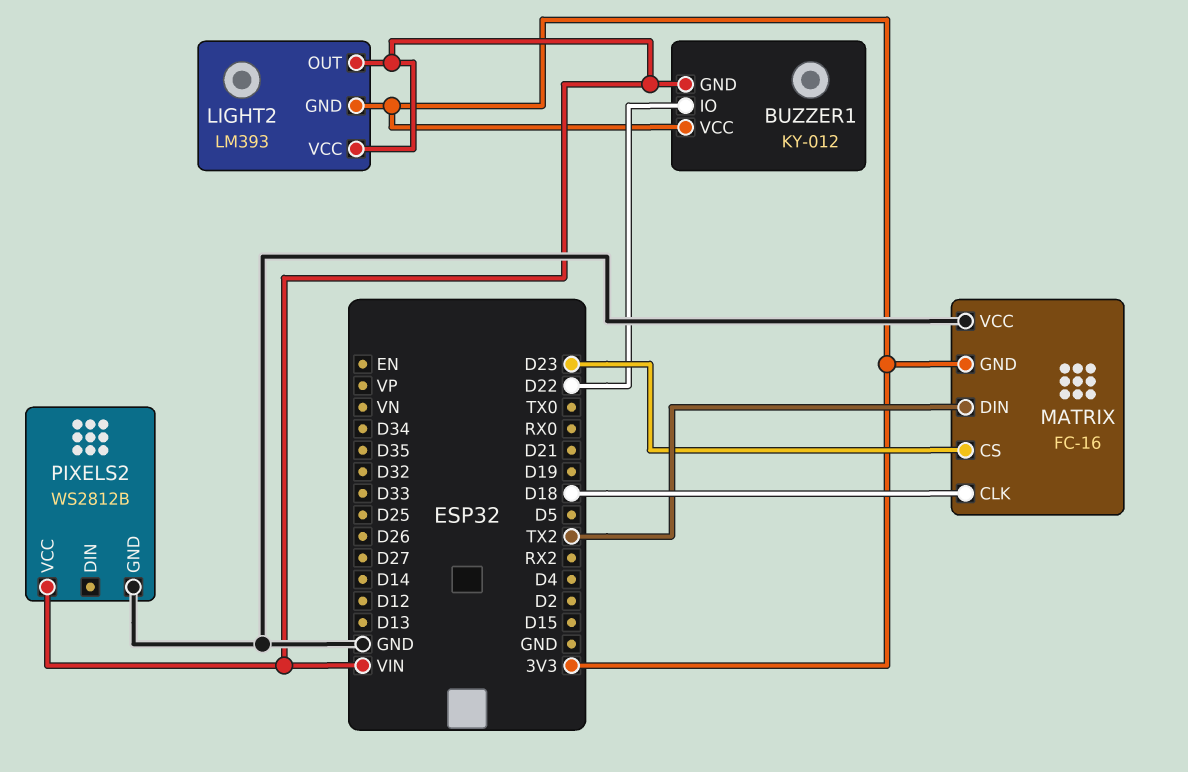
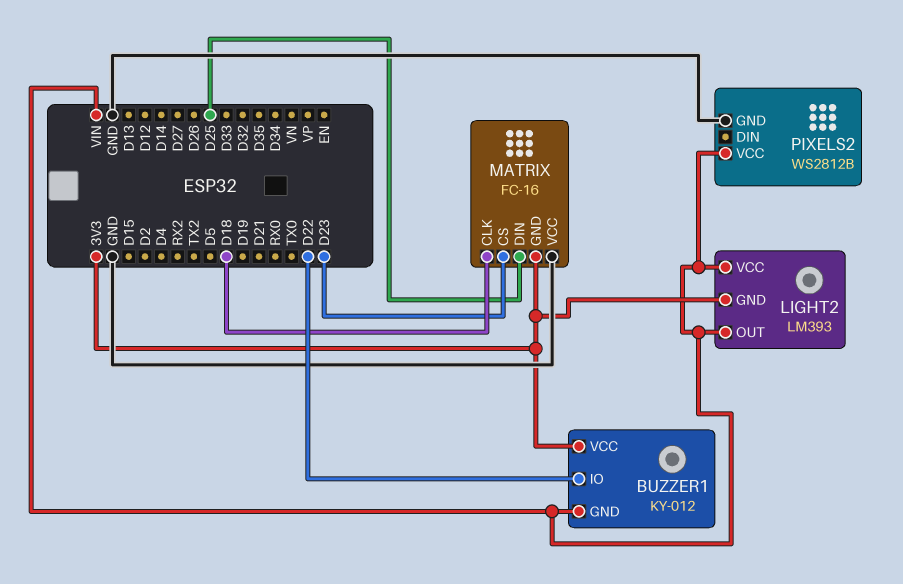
MATRIX pin DIN: TX2 -> D25

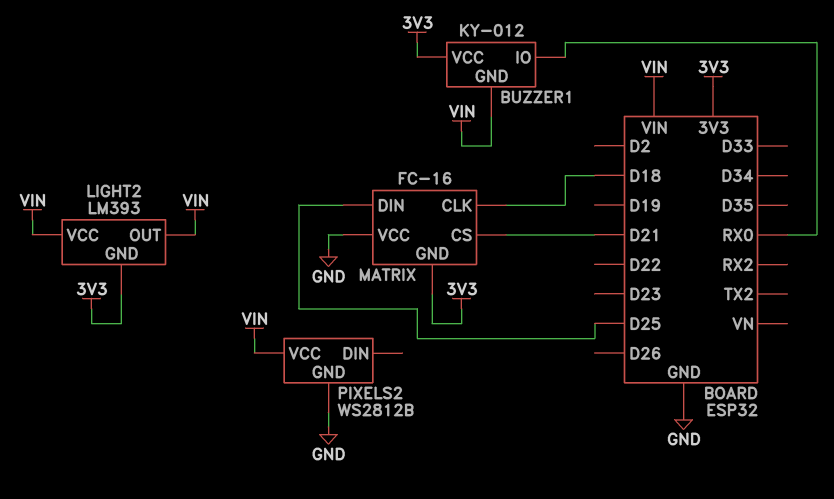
BUZZER1 pin IO: D22 -> RX0
MATRIX pin CS: D23 -> D21

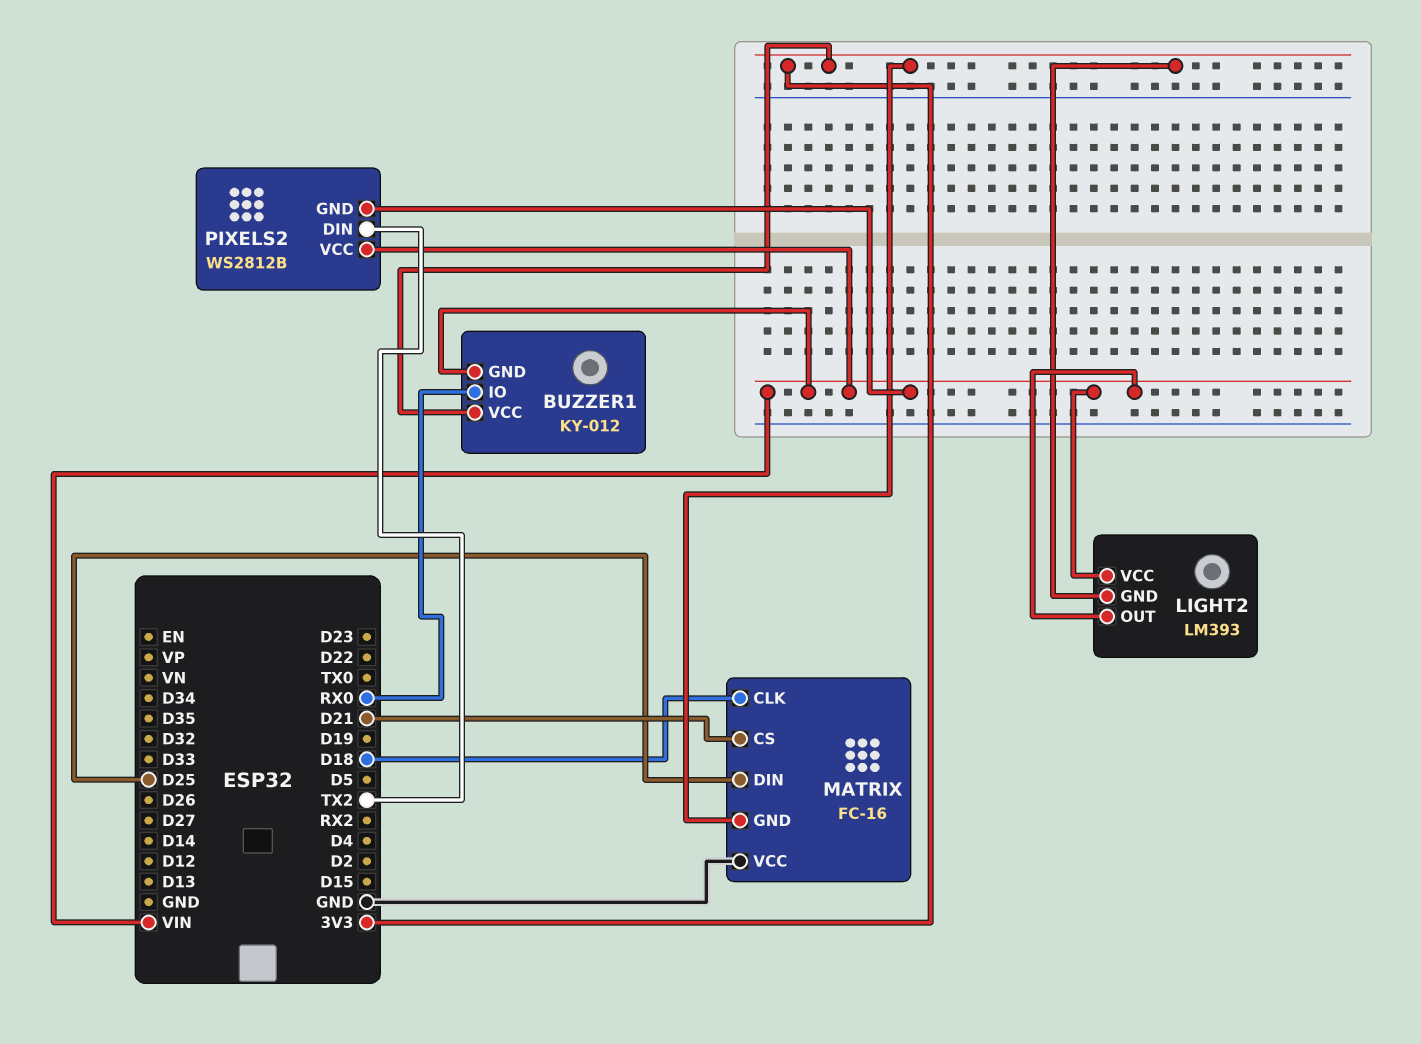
PIXELS2 pin DIN: none -> TX2
PIXELS2 pin GND: GND -> VIN

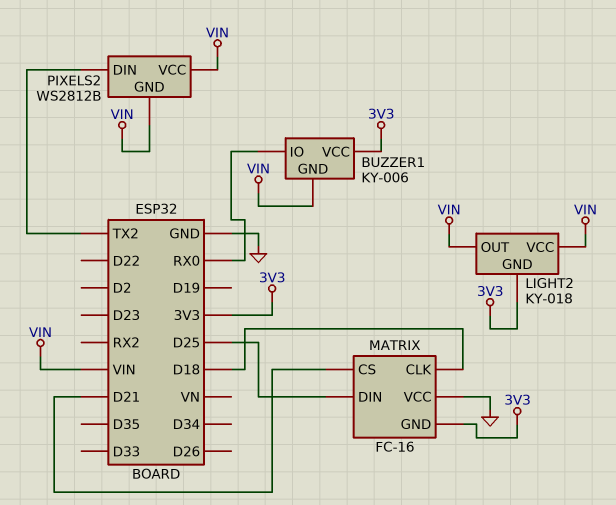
BUZZER1: KY-012 -> KY-006
LIGHT2: LM393 -> KY-018

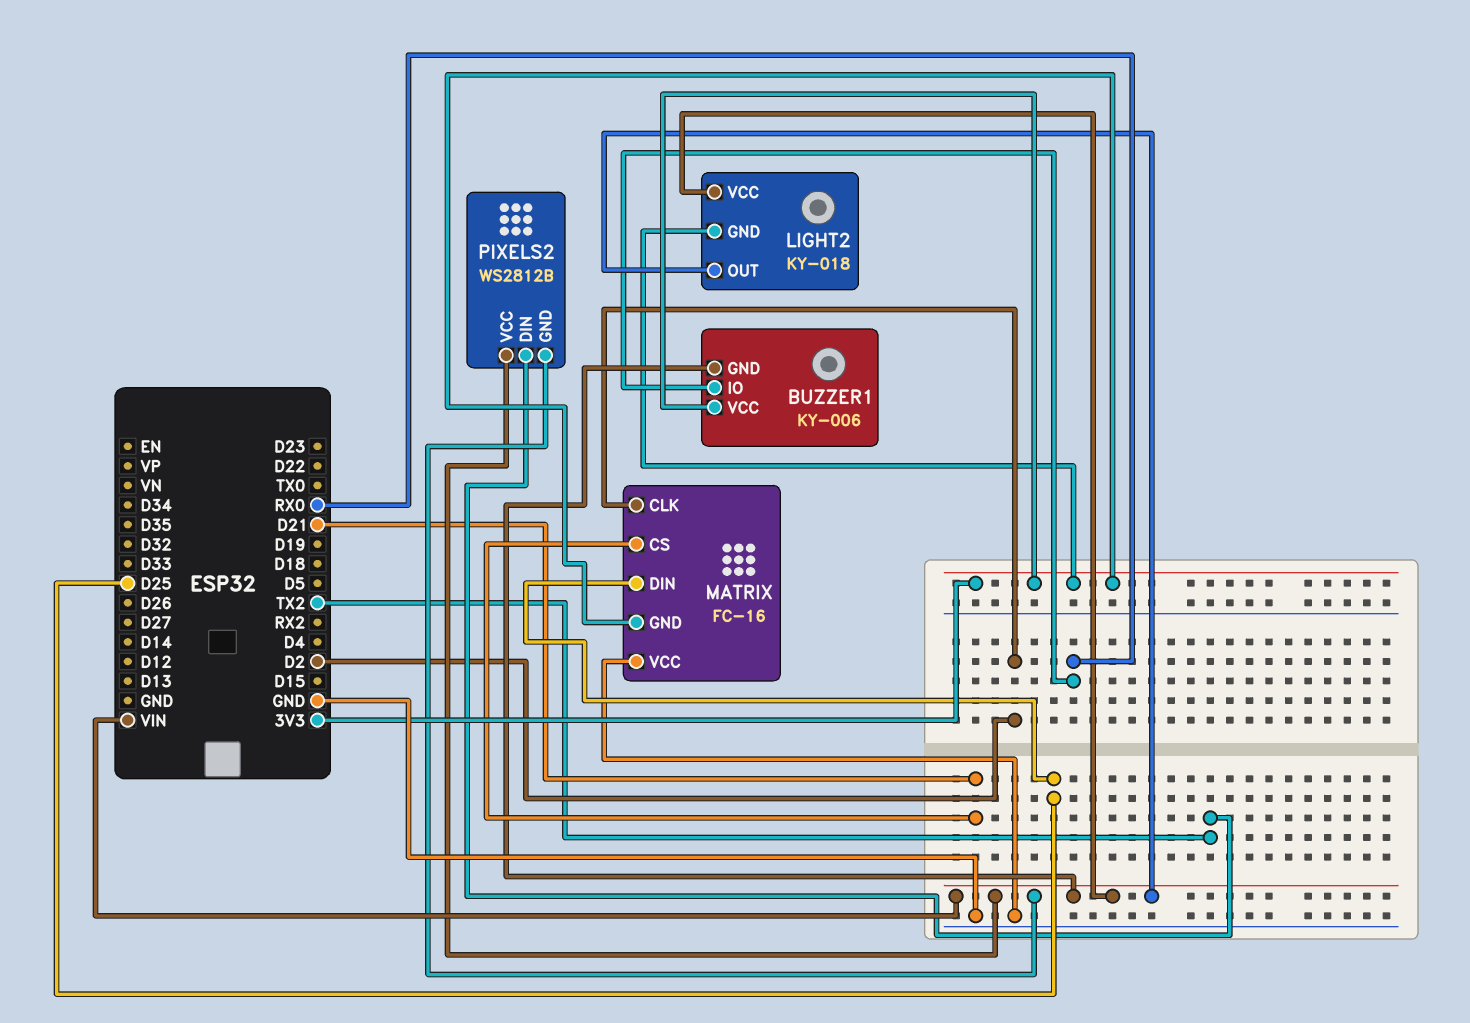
MATRIX pin CLK: D18 -> D2

